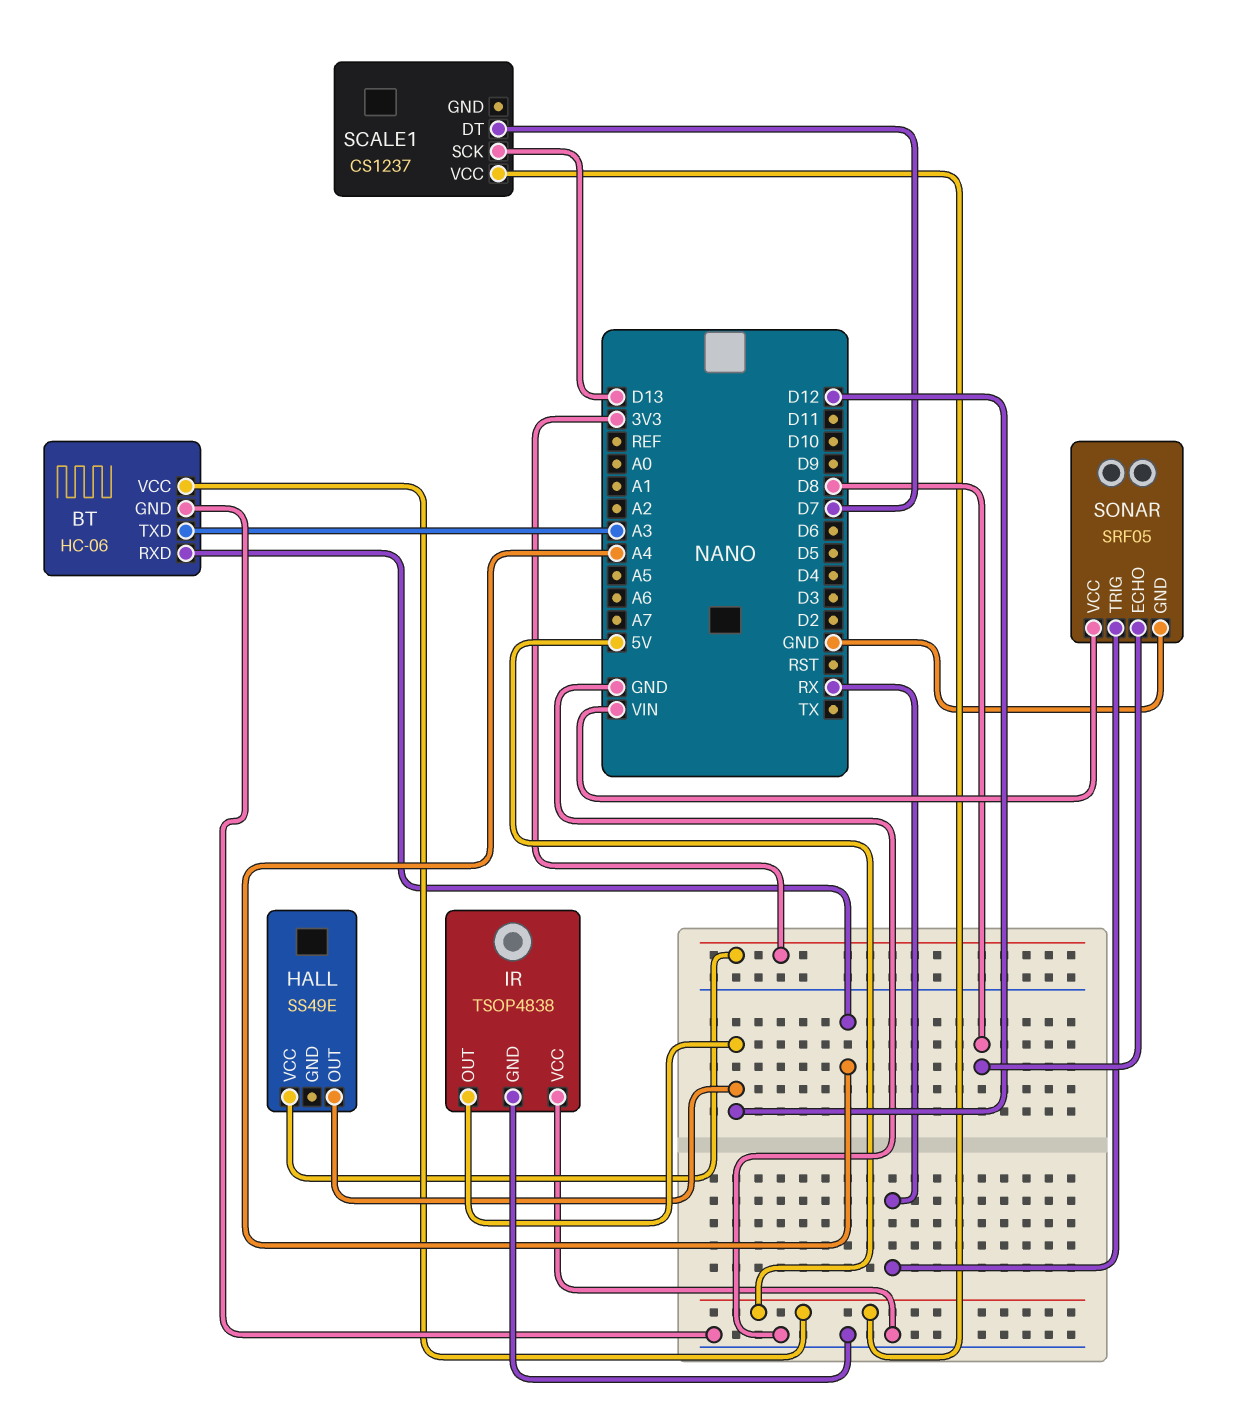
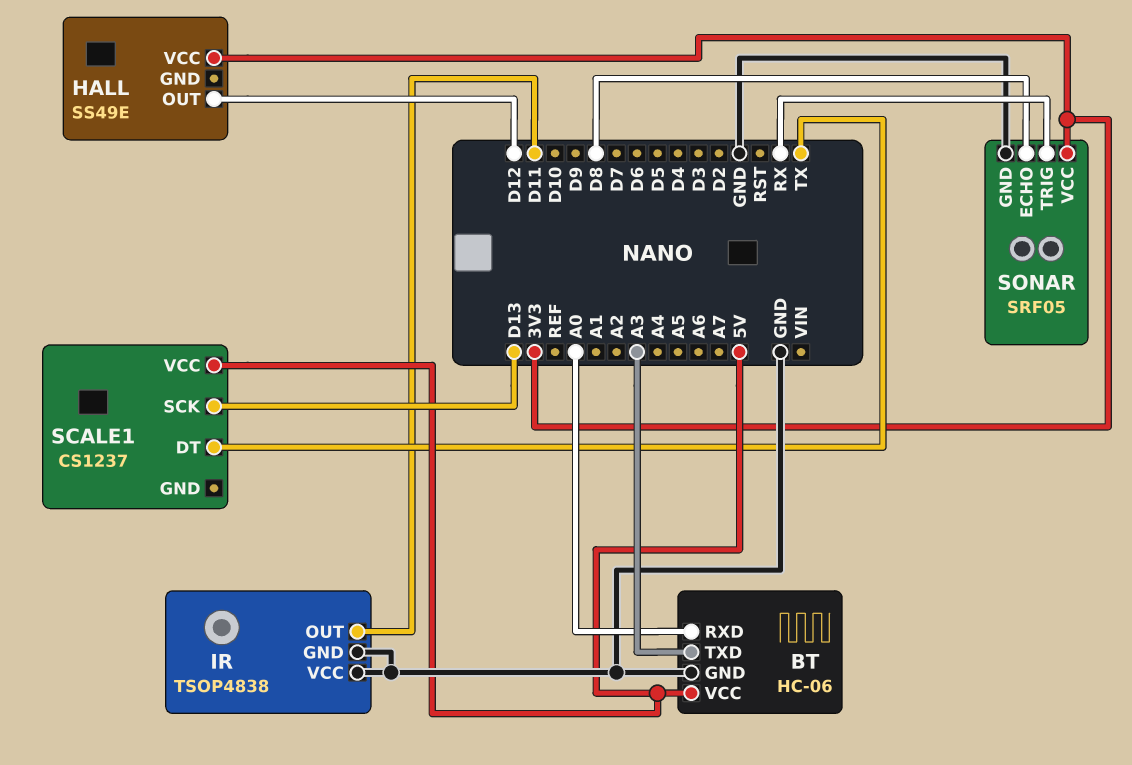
BT pin RXD: A4 -> A0
IR pin OUT: D12 -> D11
SCALE1 pin DT: D7 -> TX
SONAR pin VCC: VIN -> 3V3

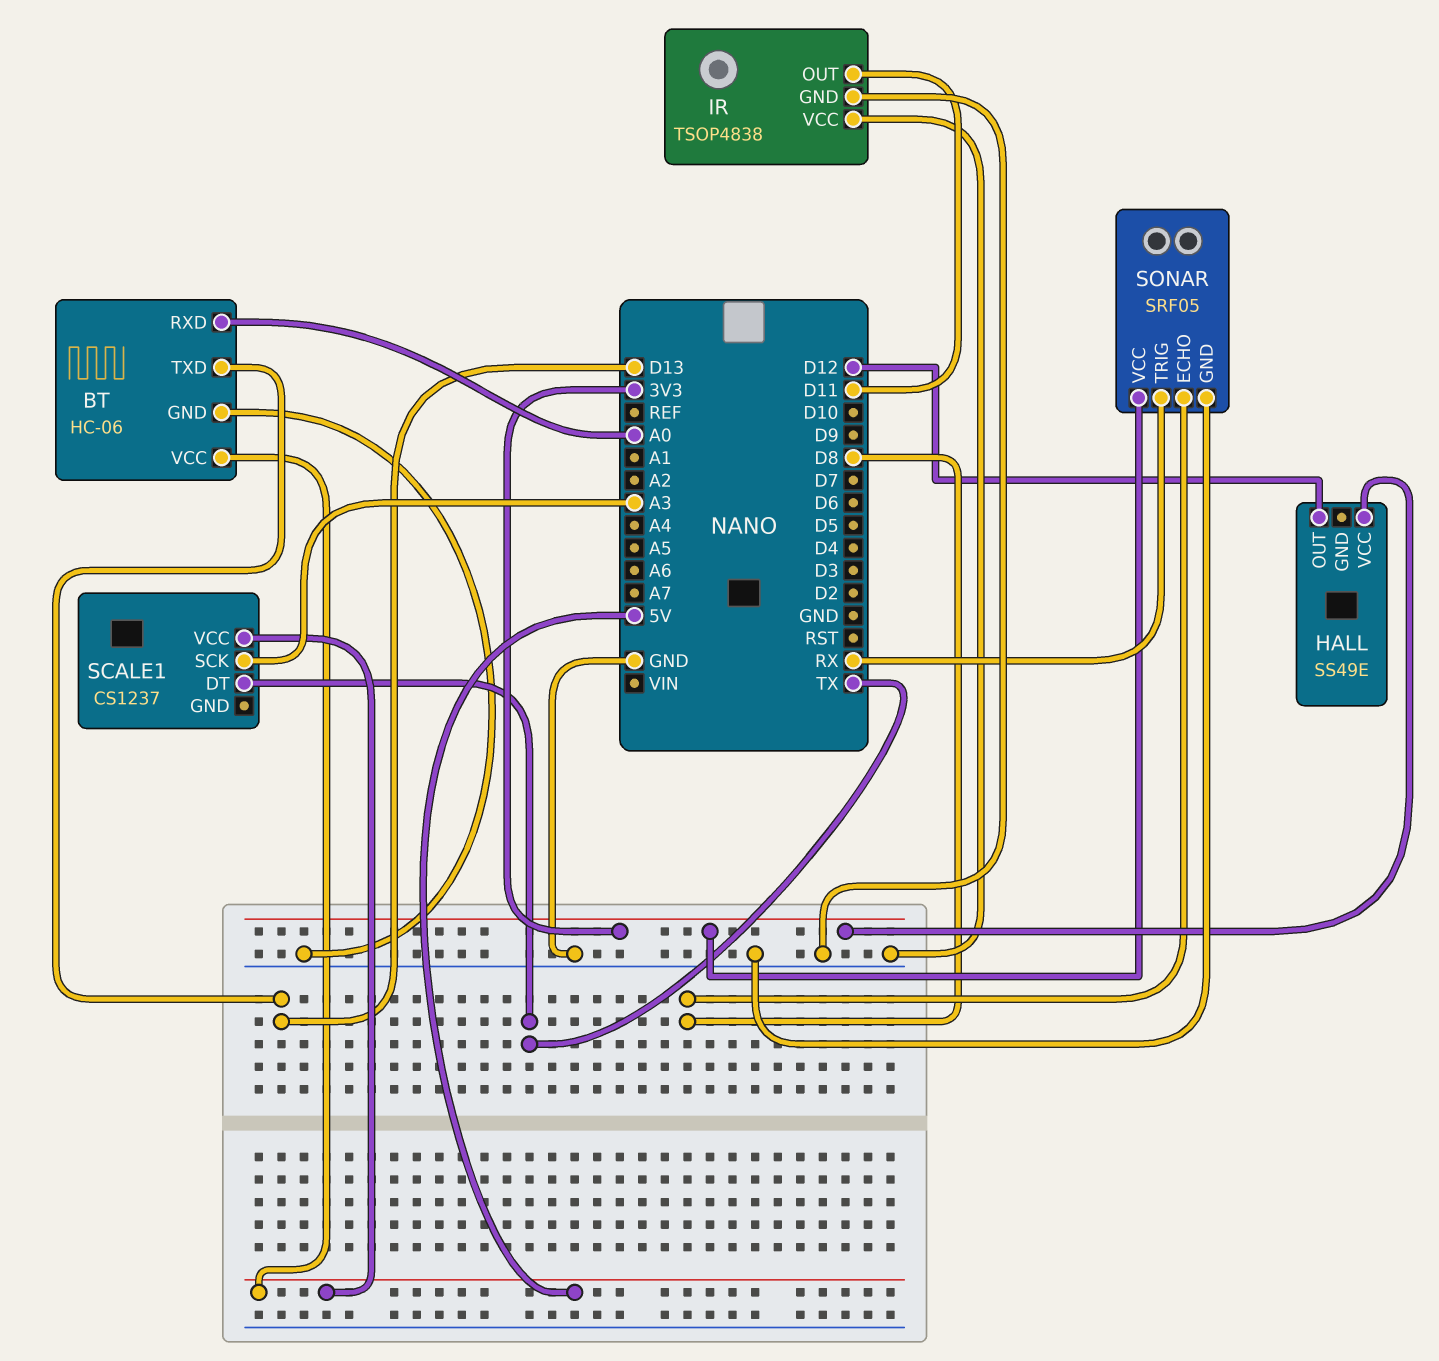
BT pin TXD: A3 -> D13
SCALE1 pin SCK: D13 -> A3

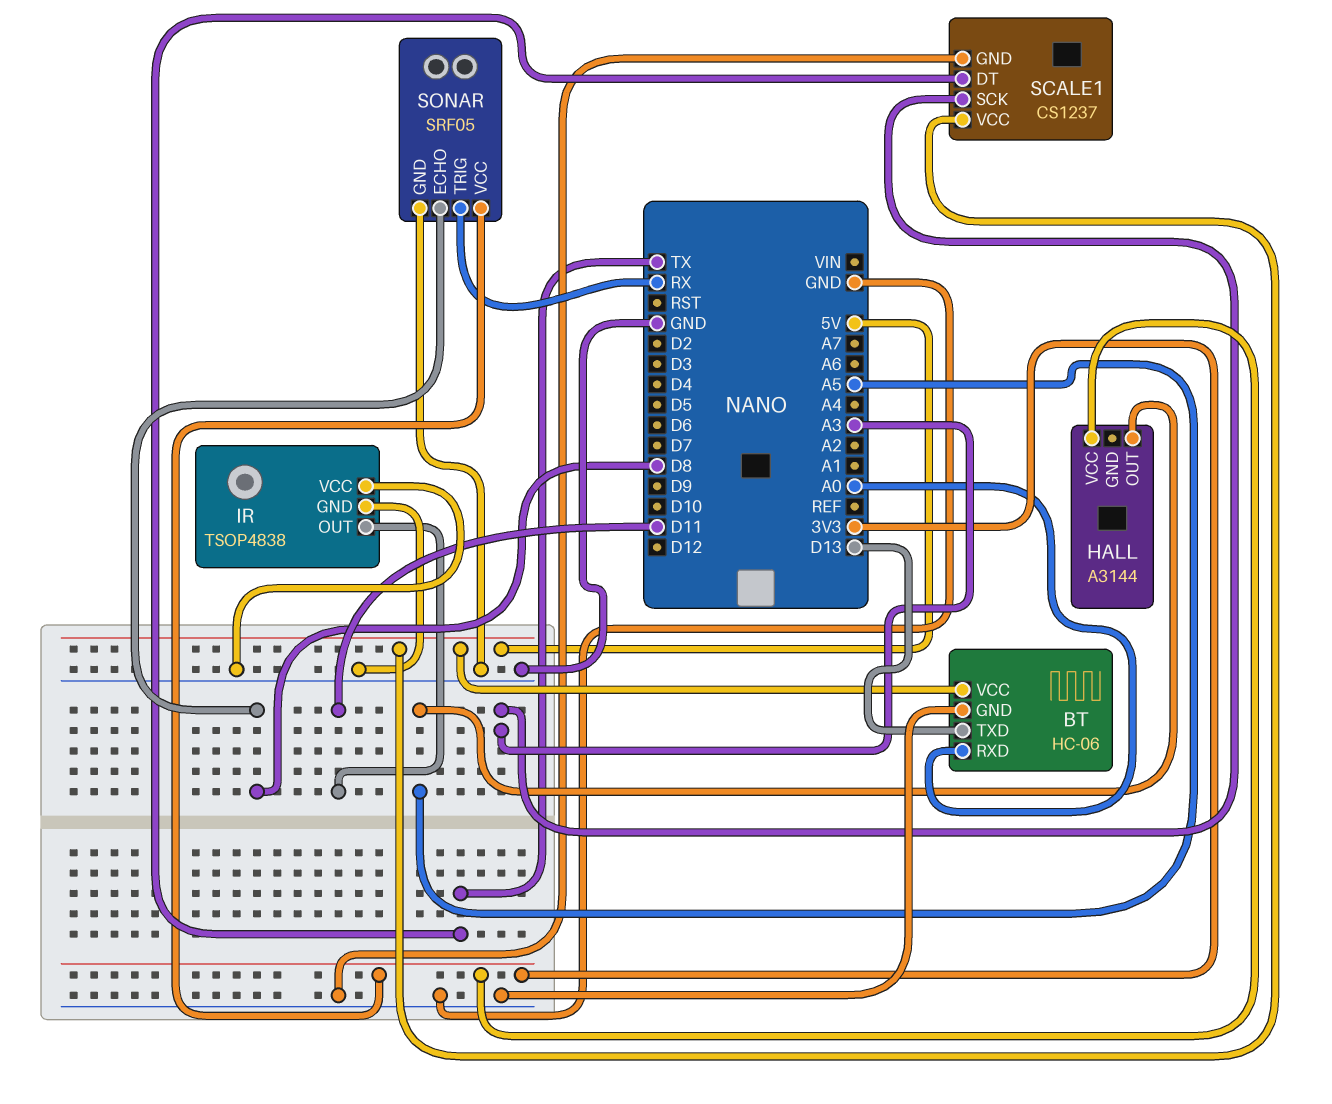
HALL: SS49E -> A3144
HALL pin OUT: D12 -> A5
SCALE1 pin GND: none -> GND

